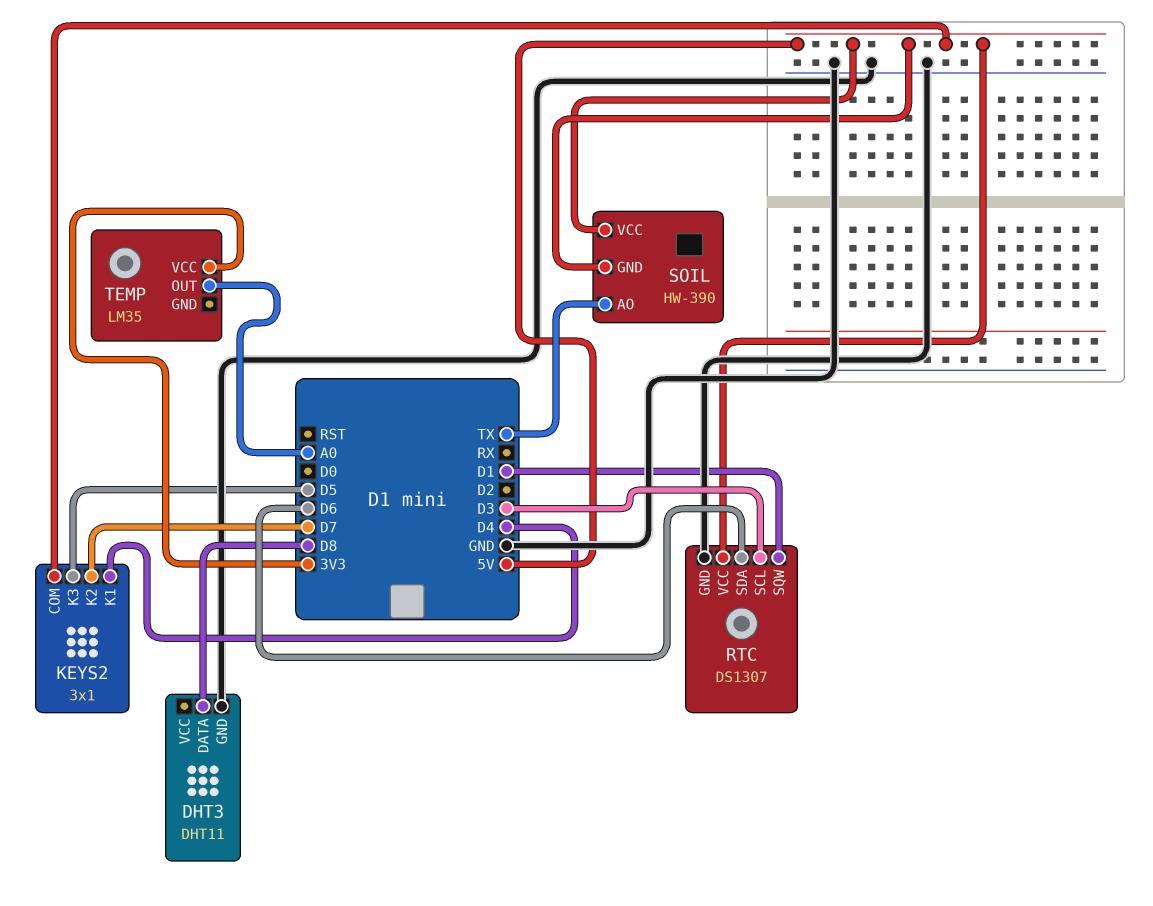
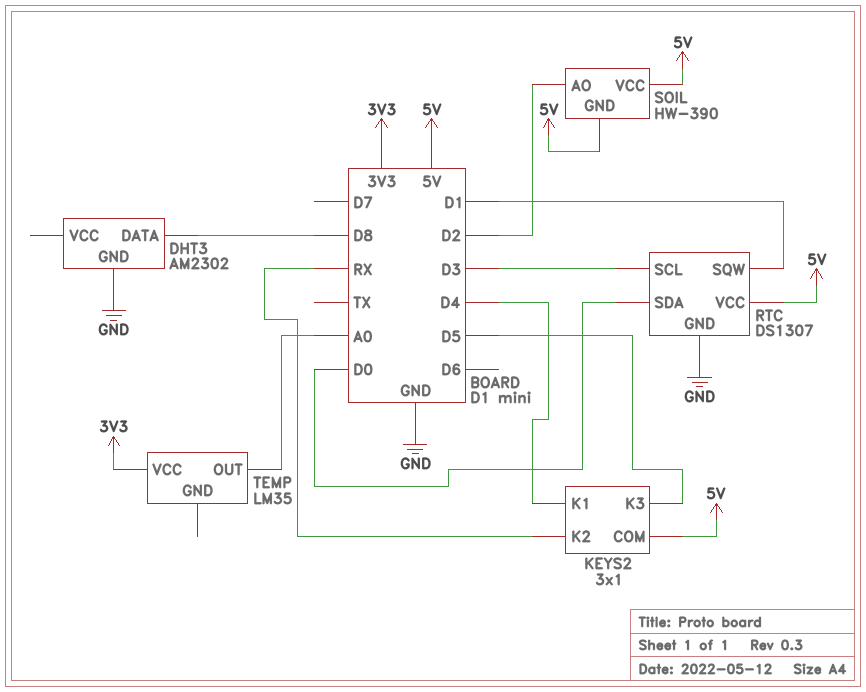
DHT3: DHT11 -> AM2302
KEYS2 pin K2: D7 -> RX
RTC pin SDA: D6 -> D0
SOIL pin AO: TX -> D2

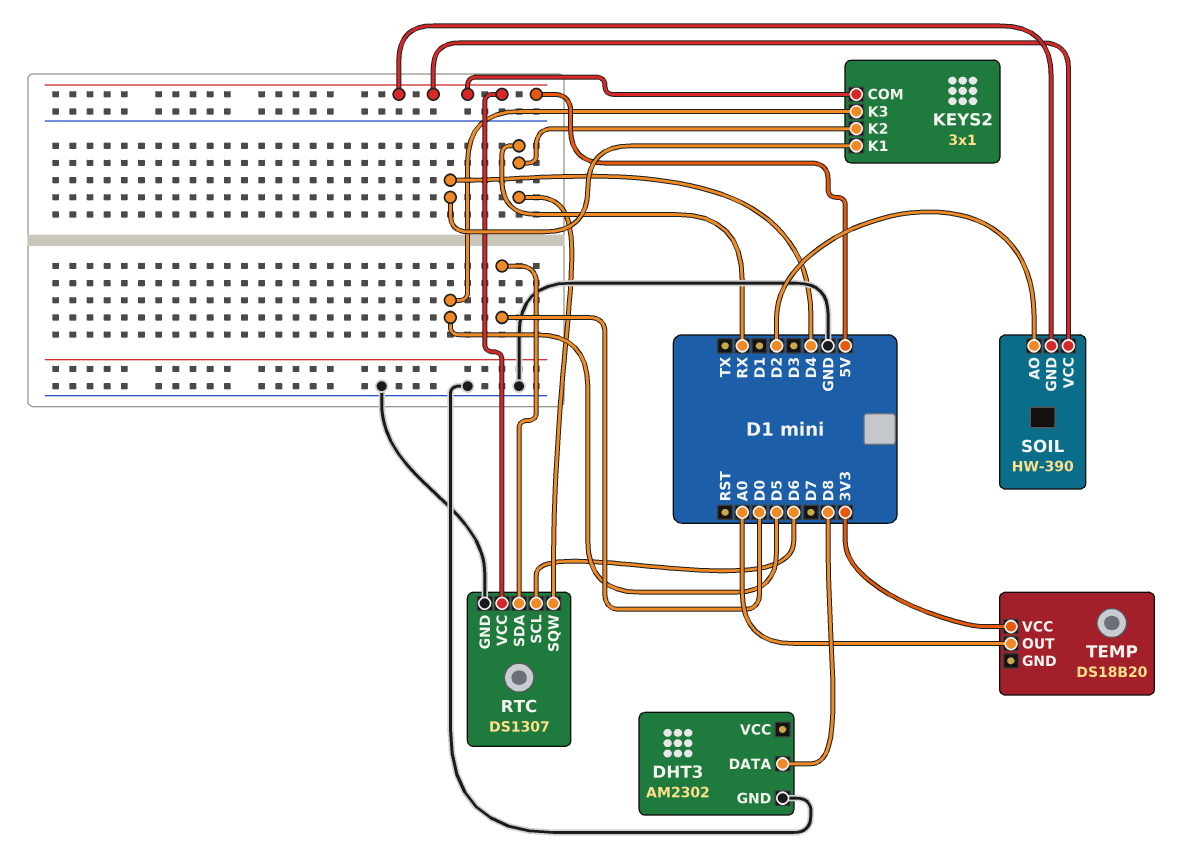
RTC pin SCL: D3 -> D6
RTC pin SQW: D1 -> RX
TEMP: LM35 -> DS18B20

